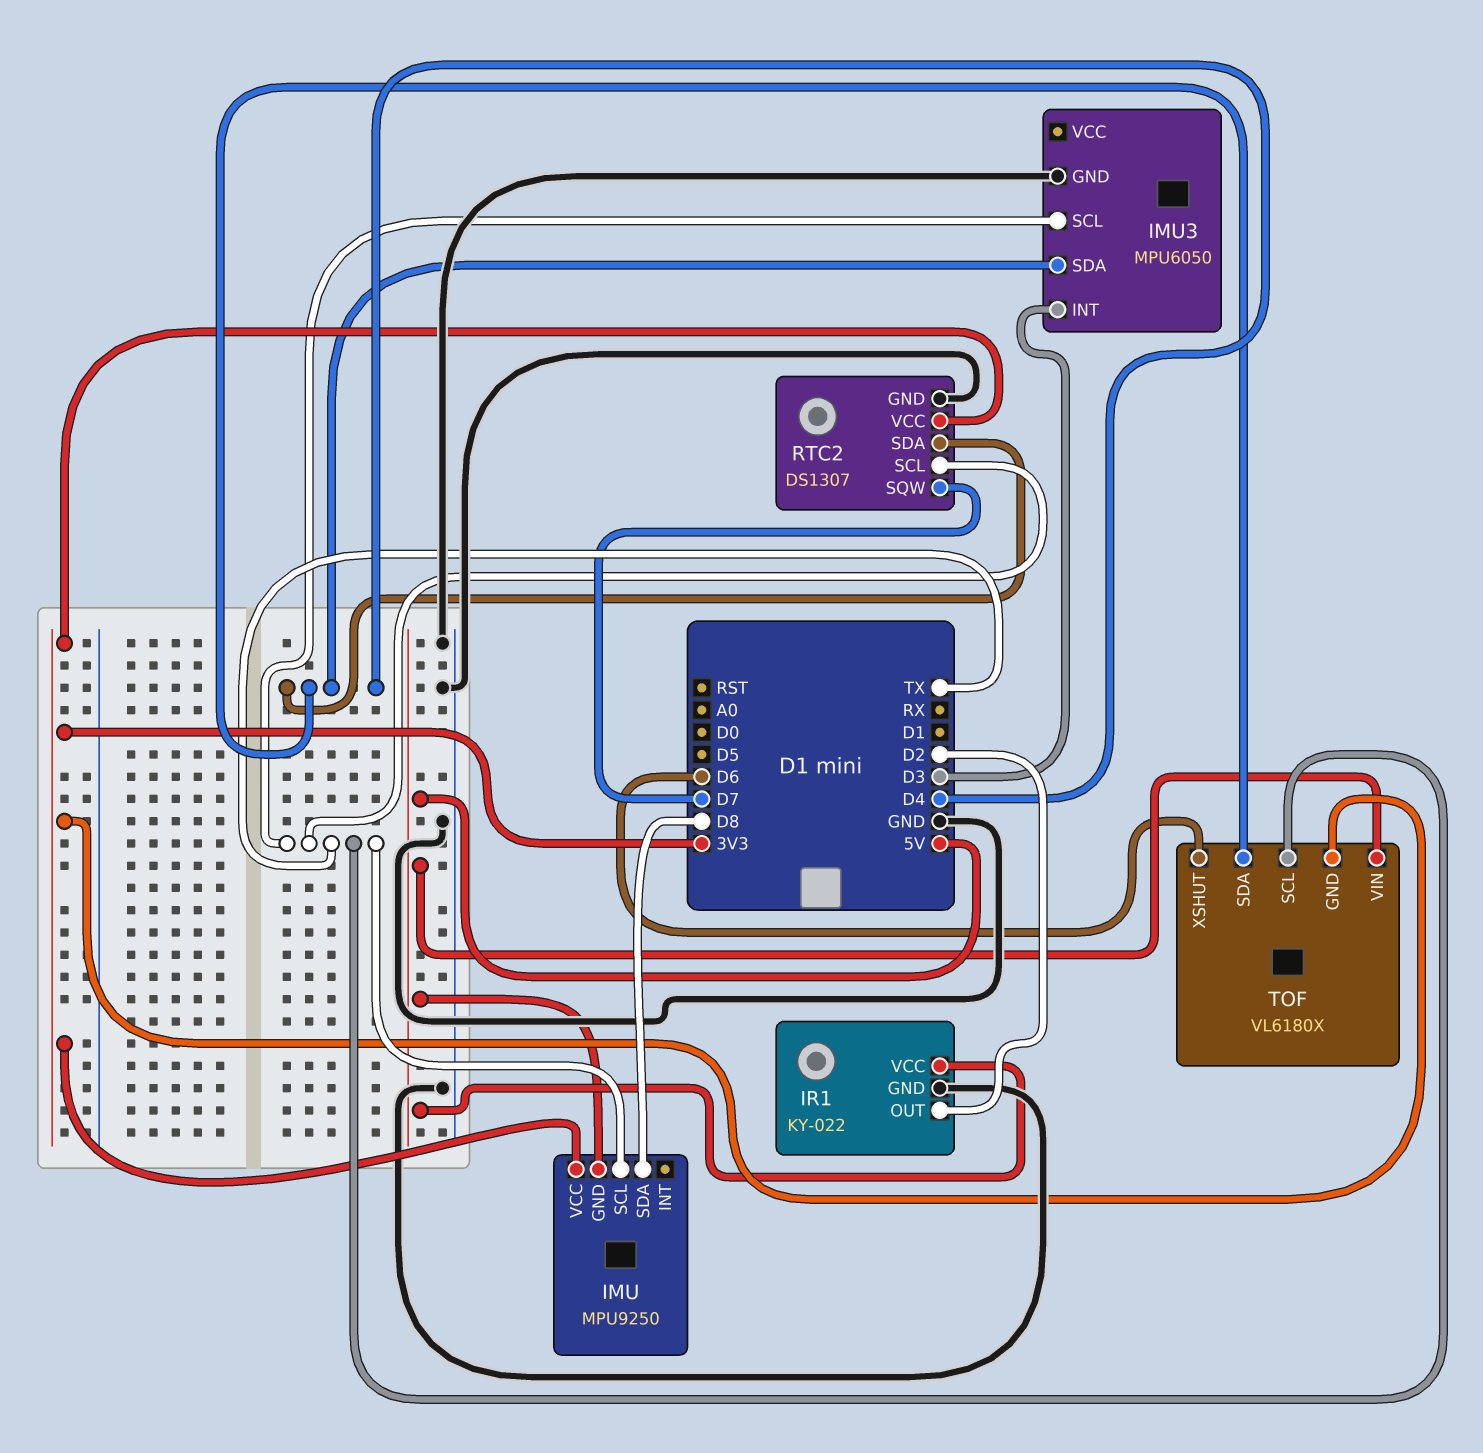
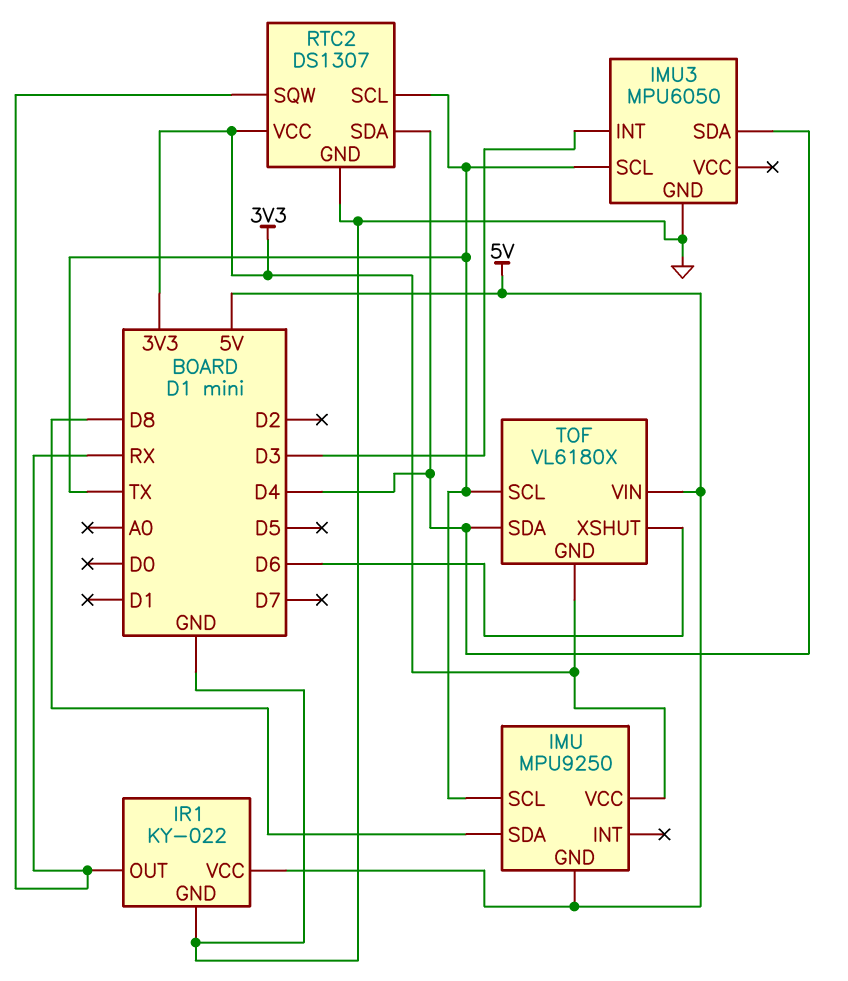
IR1 pin OUT: D2 -> RX
RTC2 pin SQW: D7 -> RX

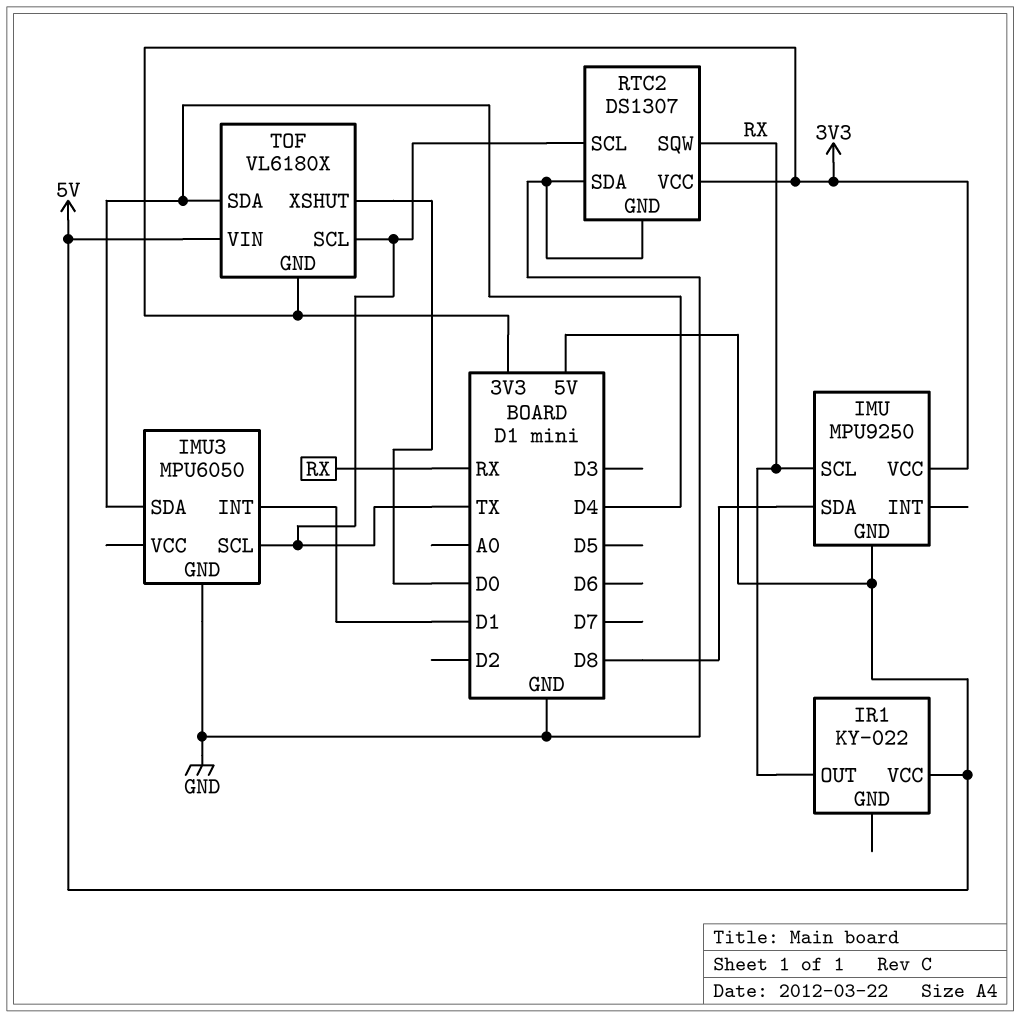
IMU pin SCL: TX -> RX
IMU3 pin INT: D3 -> D1
IR1 pin GND: GND -> none
RTC2 pin SDA: D4 -> GND
TOF pin XSHUT: D6 -> D0

